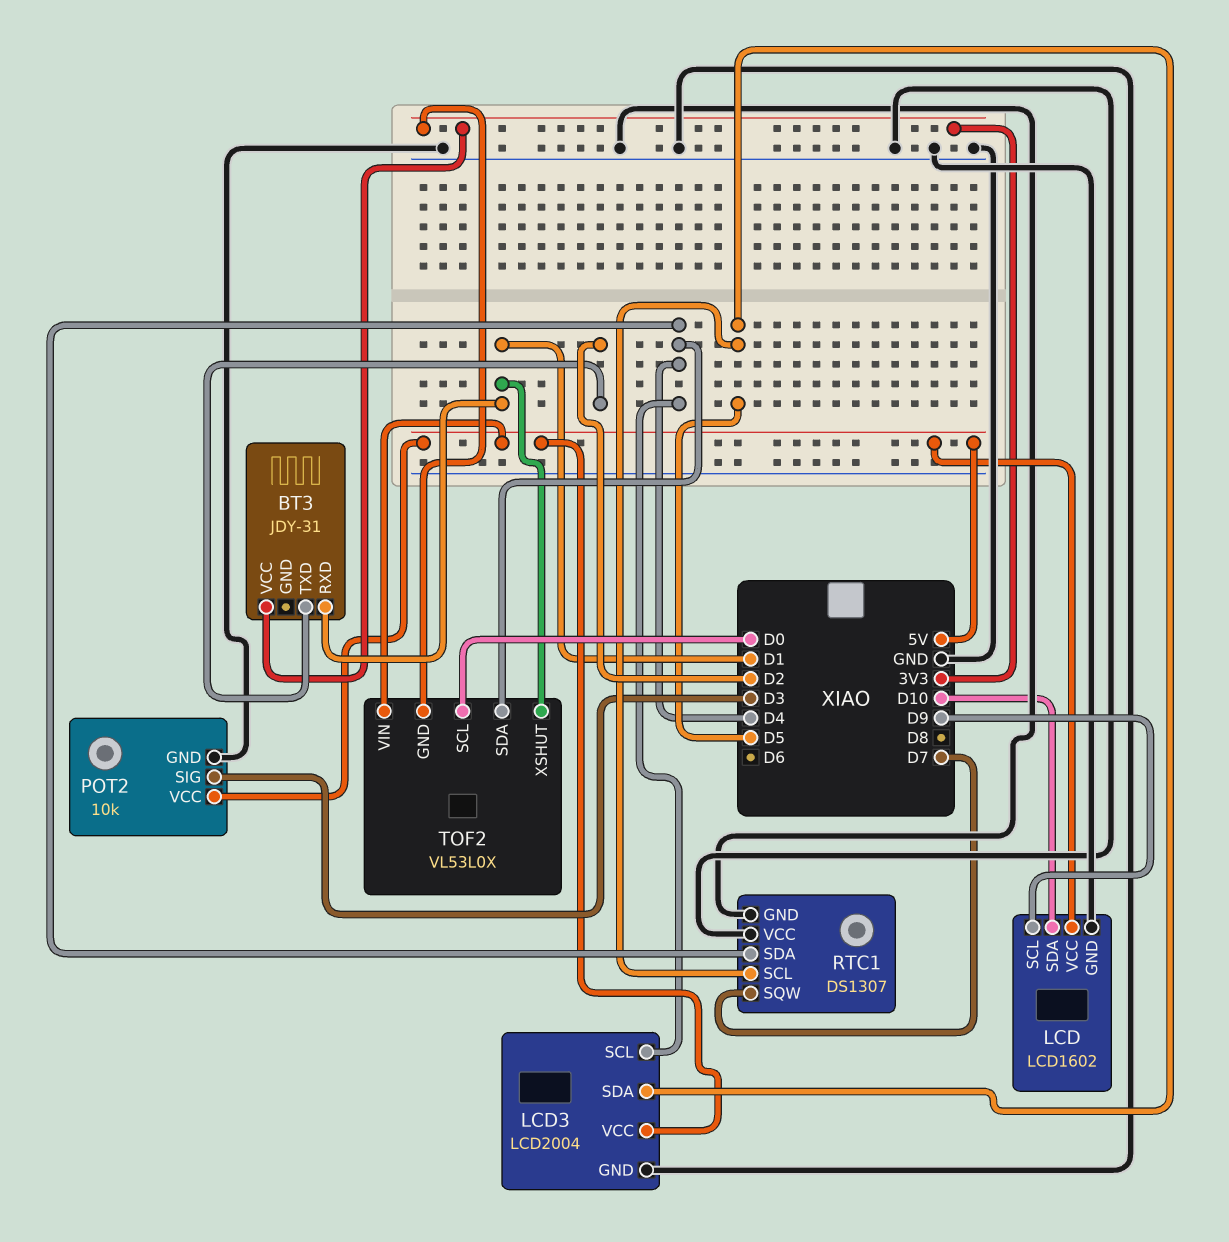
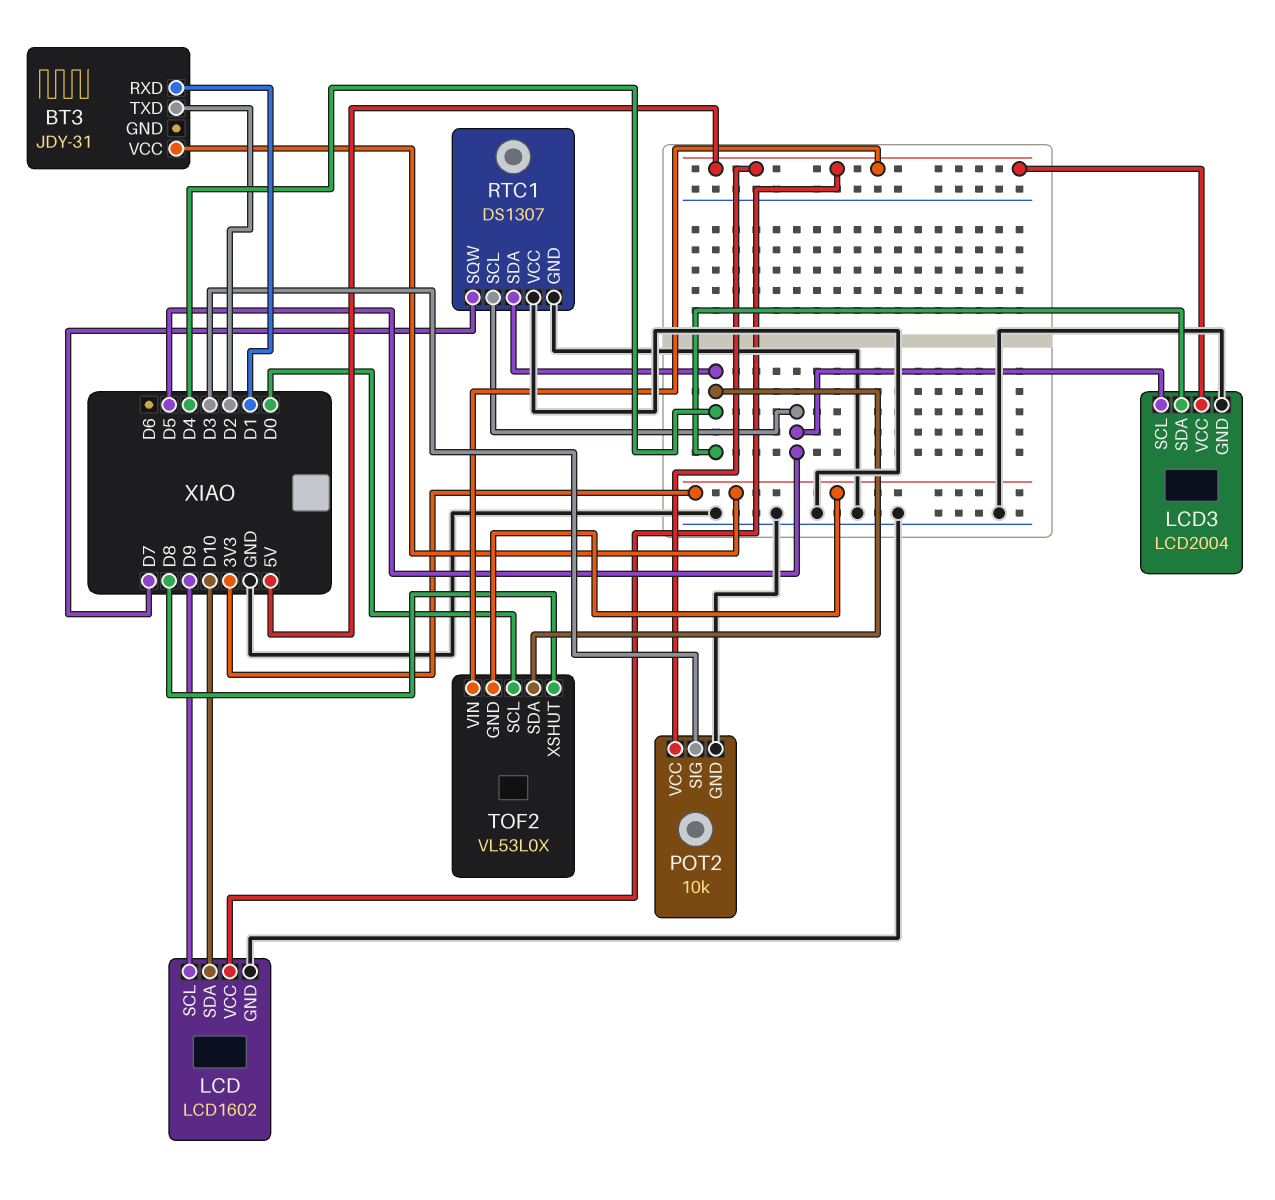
LCD3 pin SCL: D4 -> D5
LCD3 pin SDA: D5 -> D4
TOF2 pin XSHUT: D1 -> D8

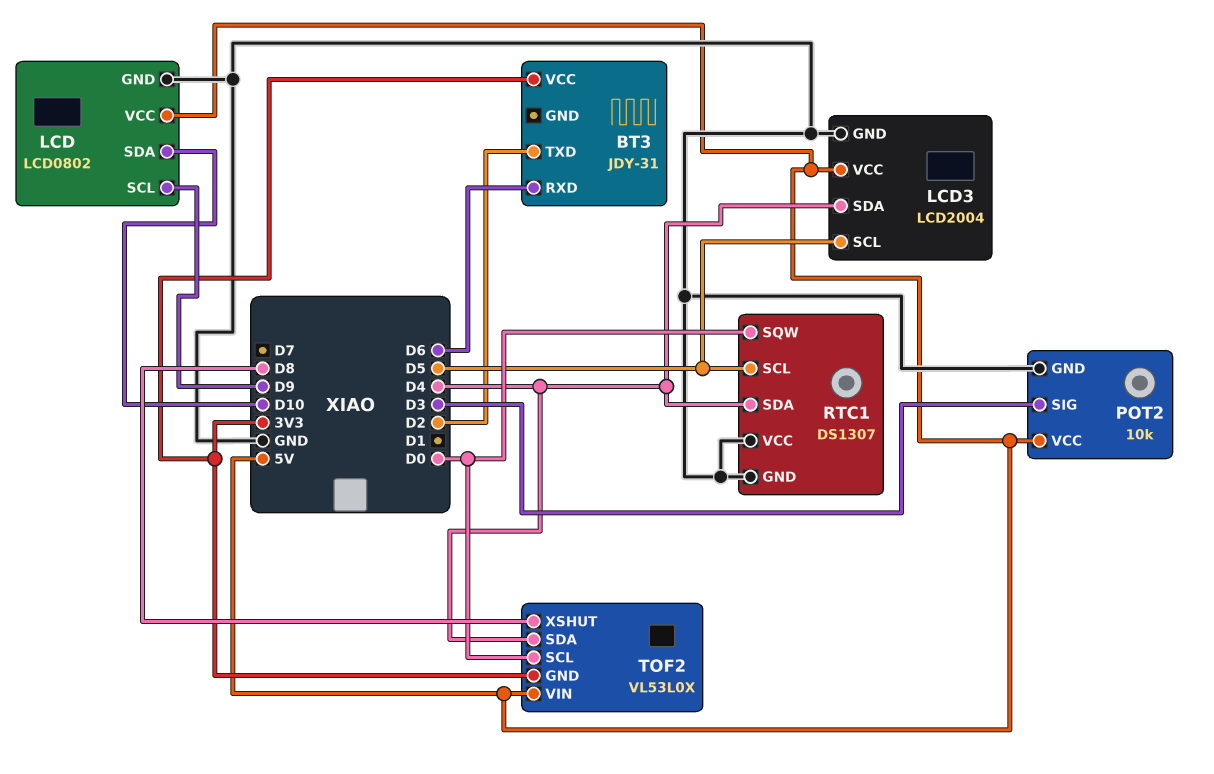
BT3 pin RXD: D1 -> D6
LCD: LCD1602 -> LCD0802
RTC1 pin SQW: D7 -> D0

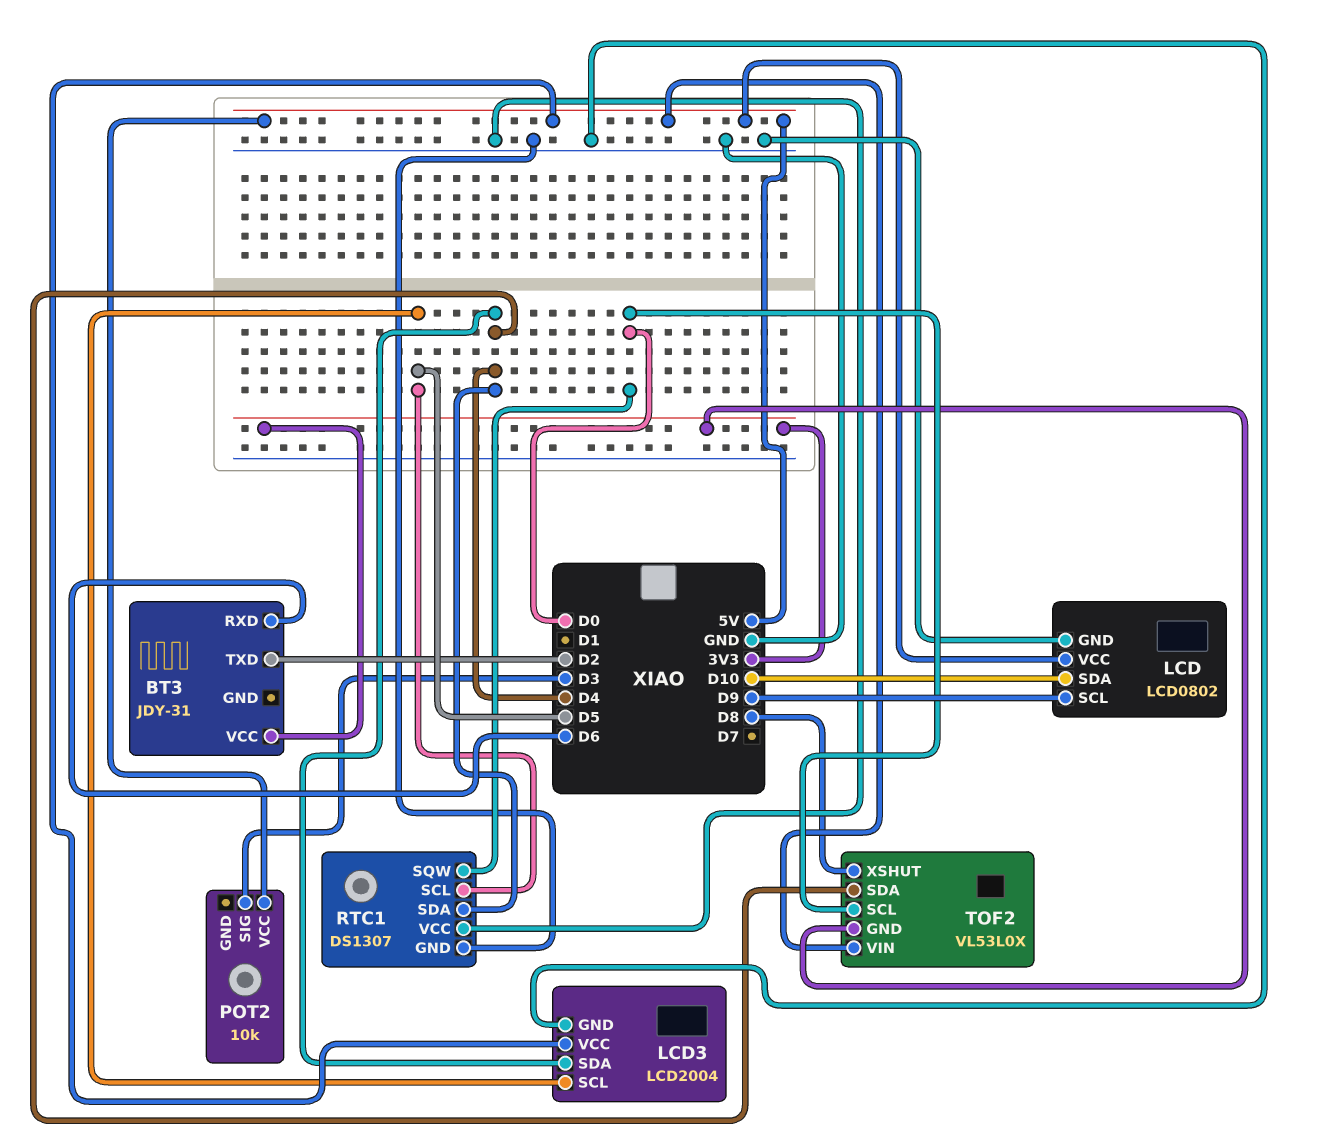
POT2 pin GND: GND -> none

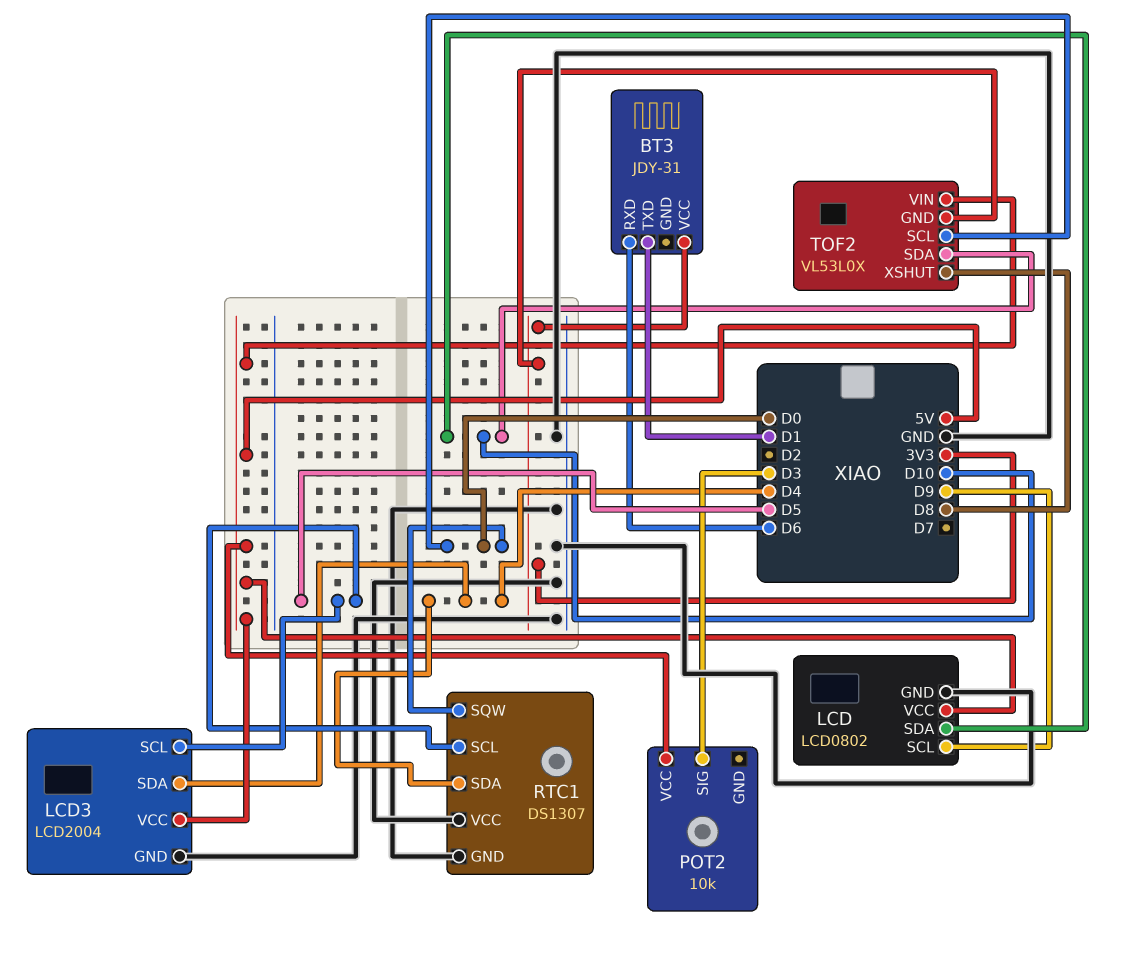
BT3 pin TXD: D2 -> D1
TOF2 pin SDA: D4 -> D10

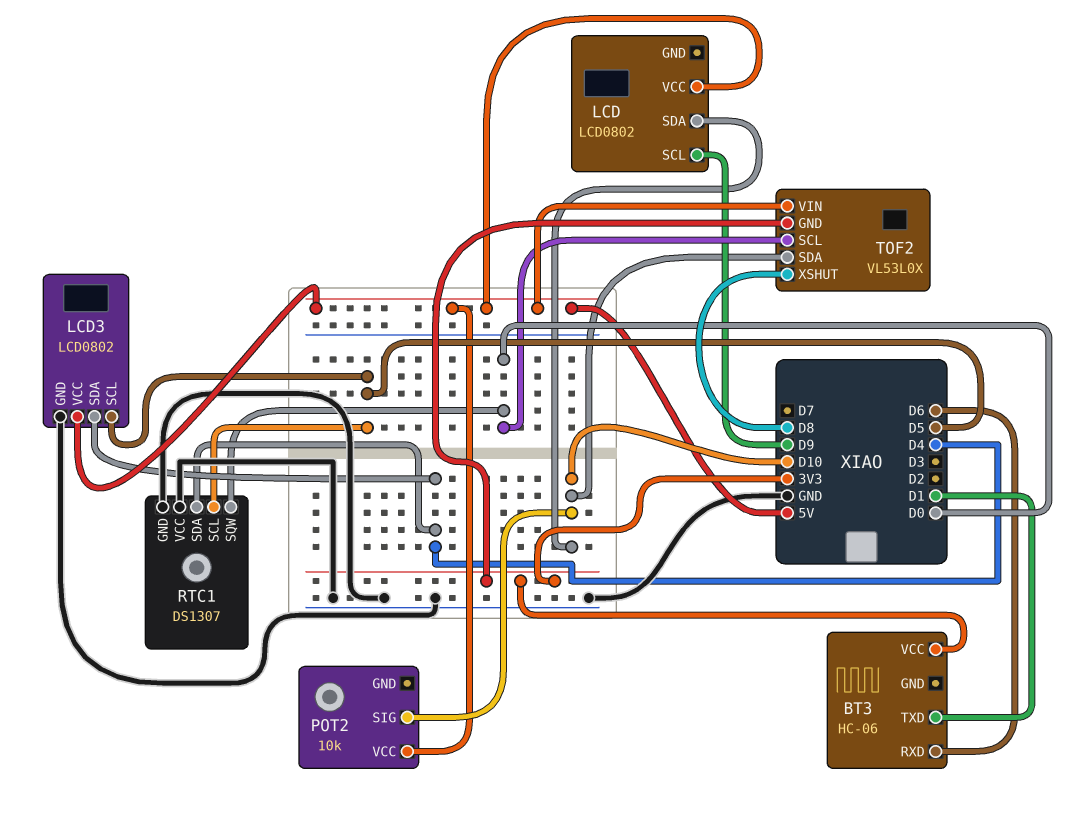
BT3: JDY-31 -> HC-06
LCD pin GND: GND -> none
LCD3: LCD2004 -> LCD0802
POT2 pin SIG: D3 -> D10

